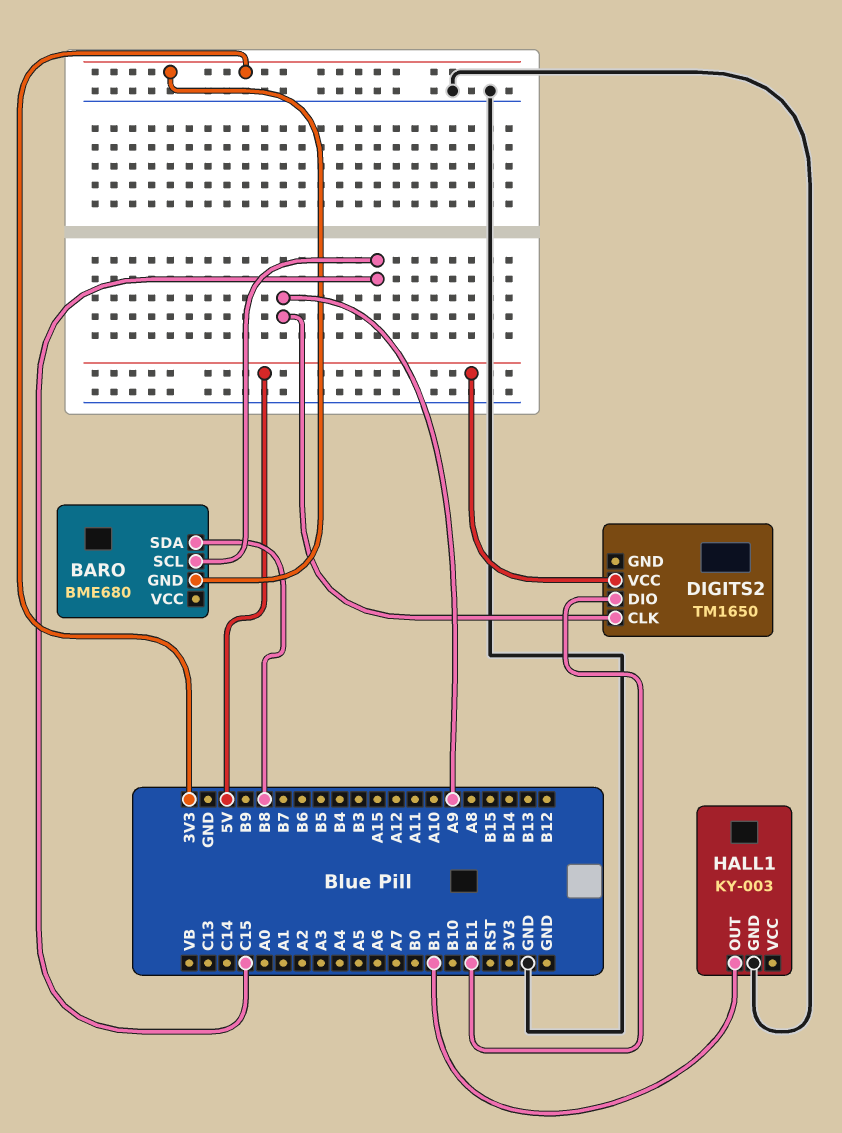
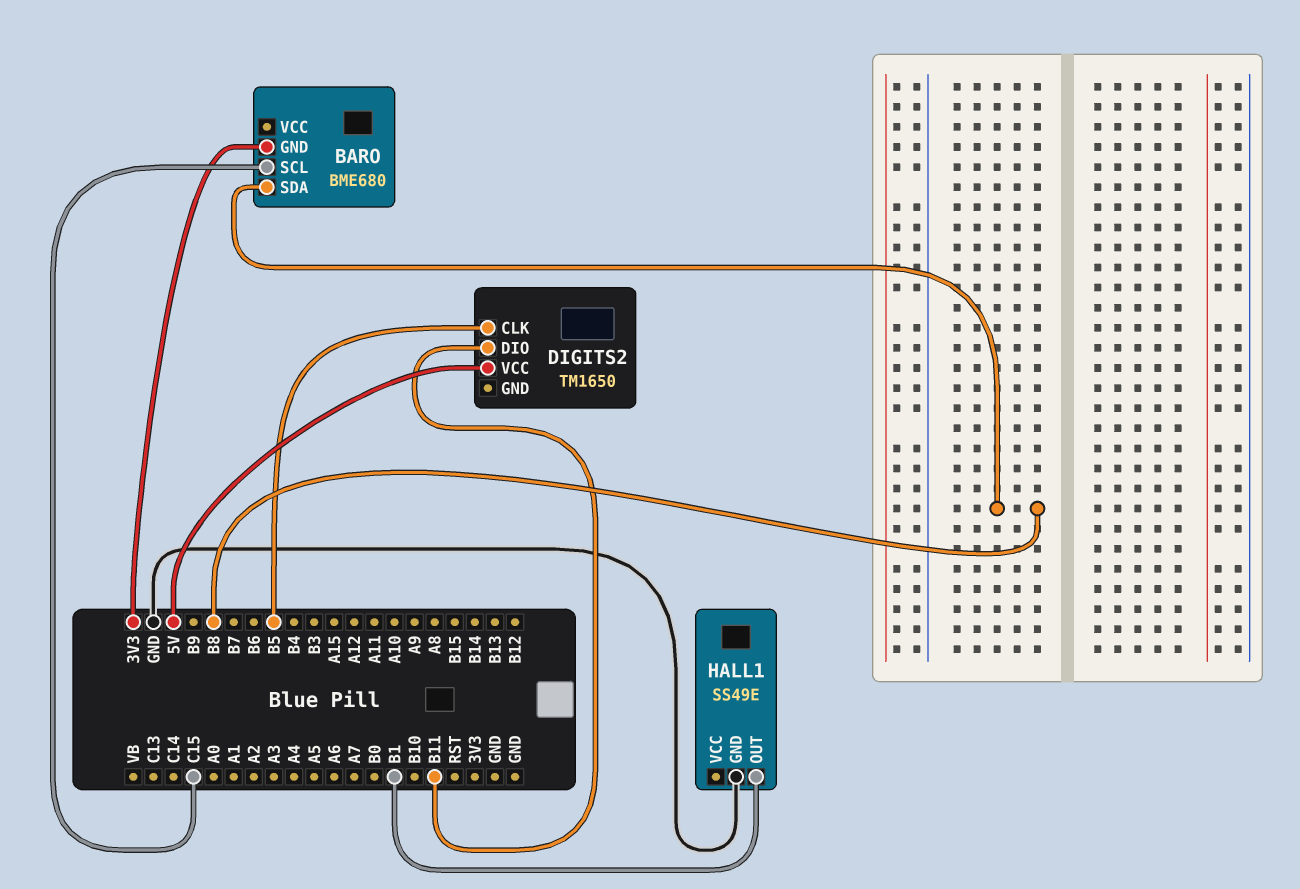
DIGITS2 pin CLK: A9 -> B5
HALL1: KY-003 -> SS49E

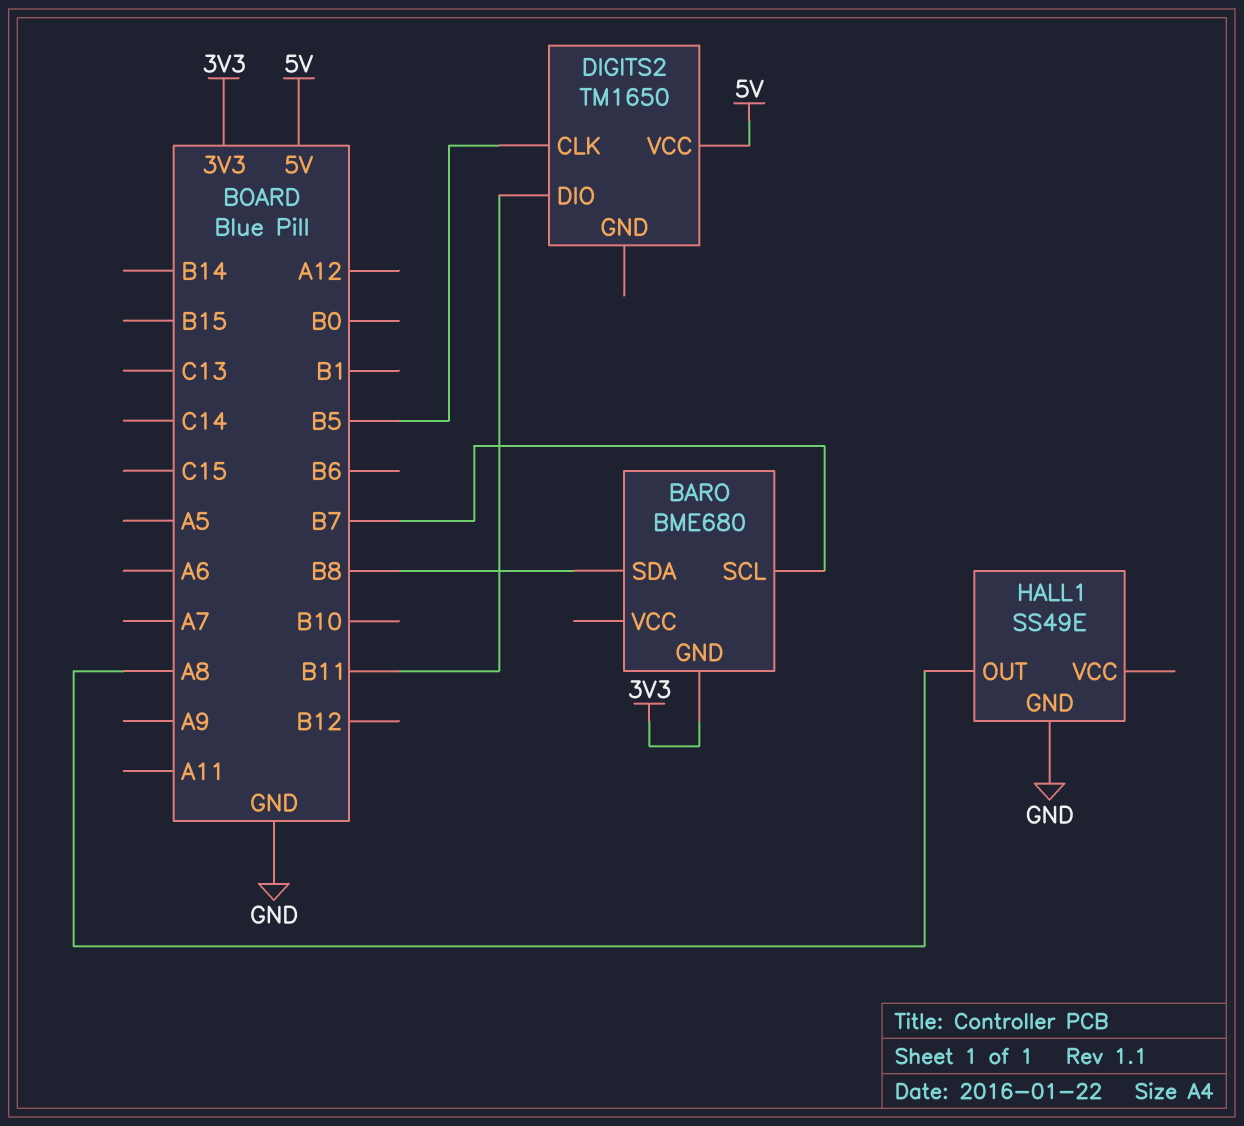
BARO pin SCL: C15 -> B7
HALL1 pin OUT: B1 -> A8

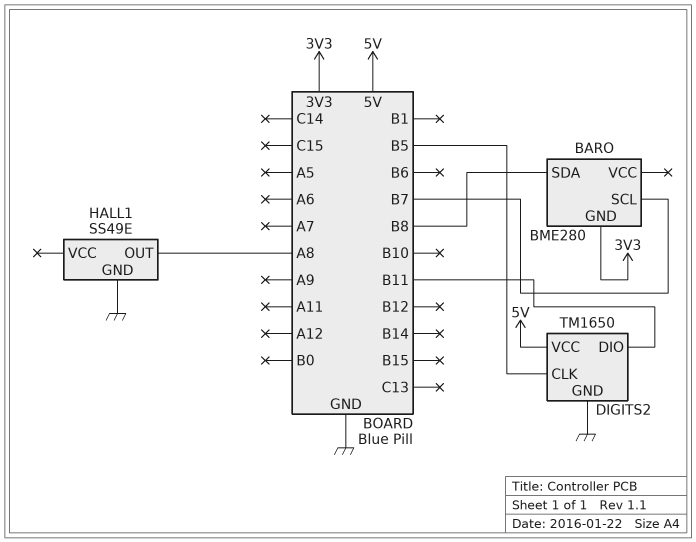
BARO: BME680 -> BME280
DIGITS2 pin GND: none -> GND

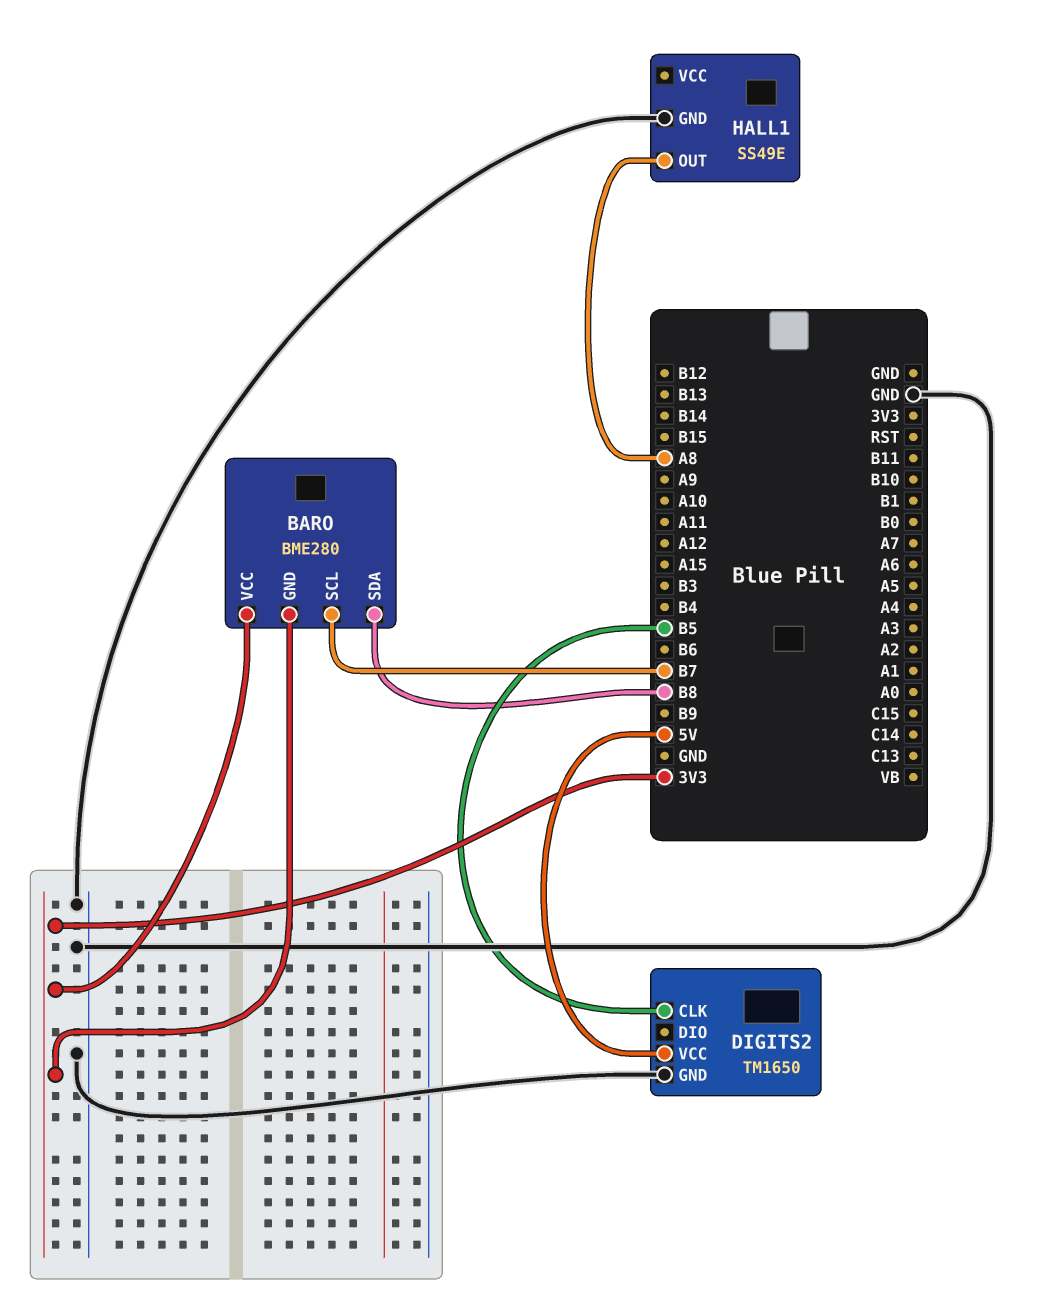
BARO pin VCC: none -> 3V3
DIGITS2 pin DIO: B11 -> none

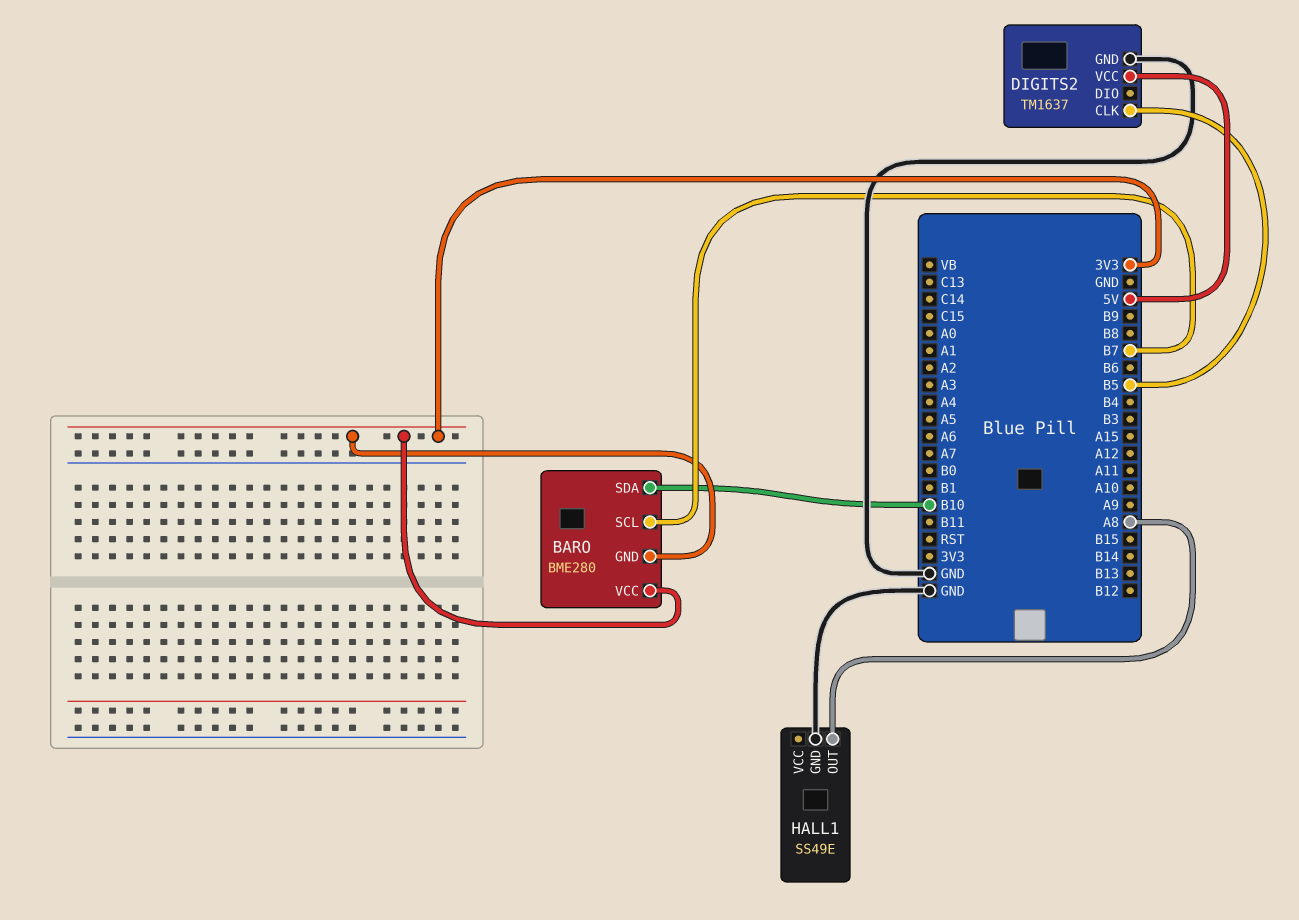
BARO pin SDA: B8 -> B10
DIGITS2: TM1650 -> TM1637

